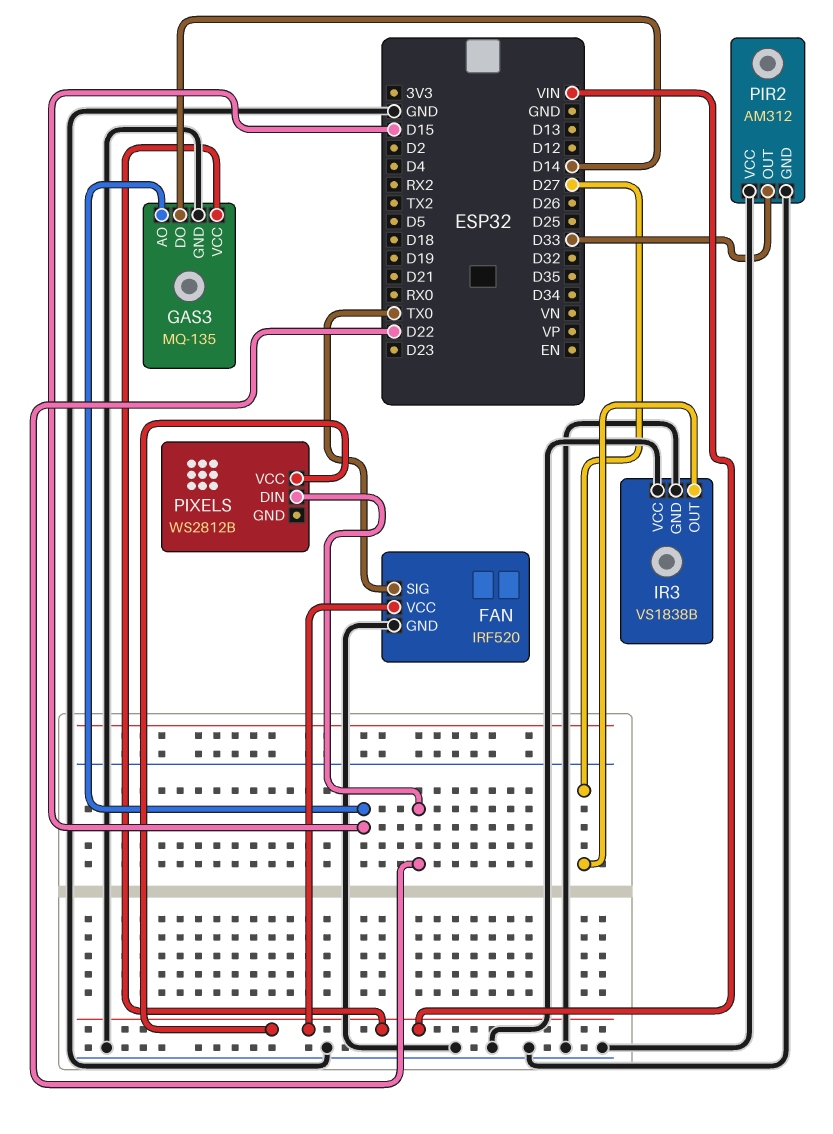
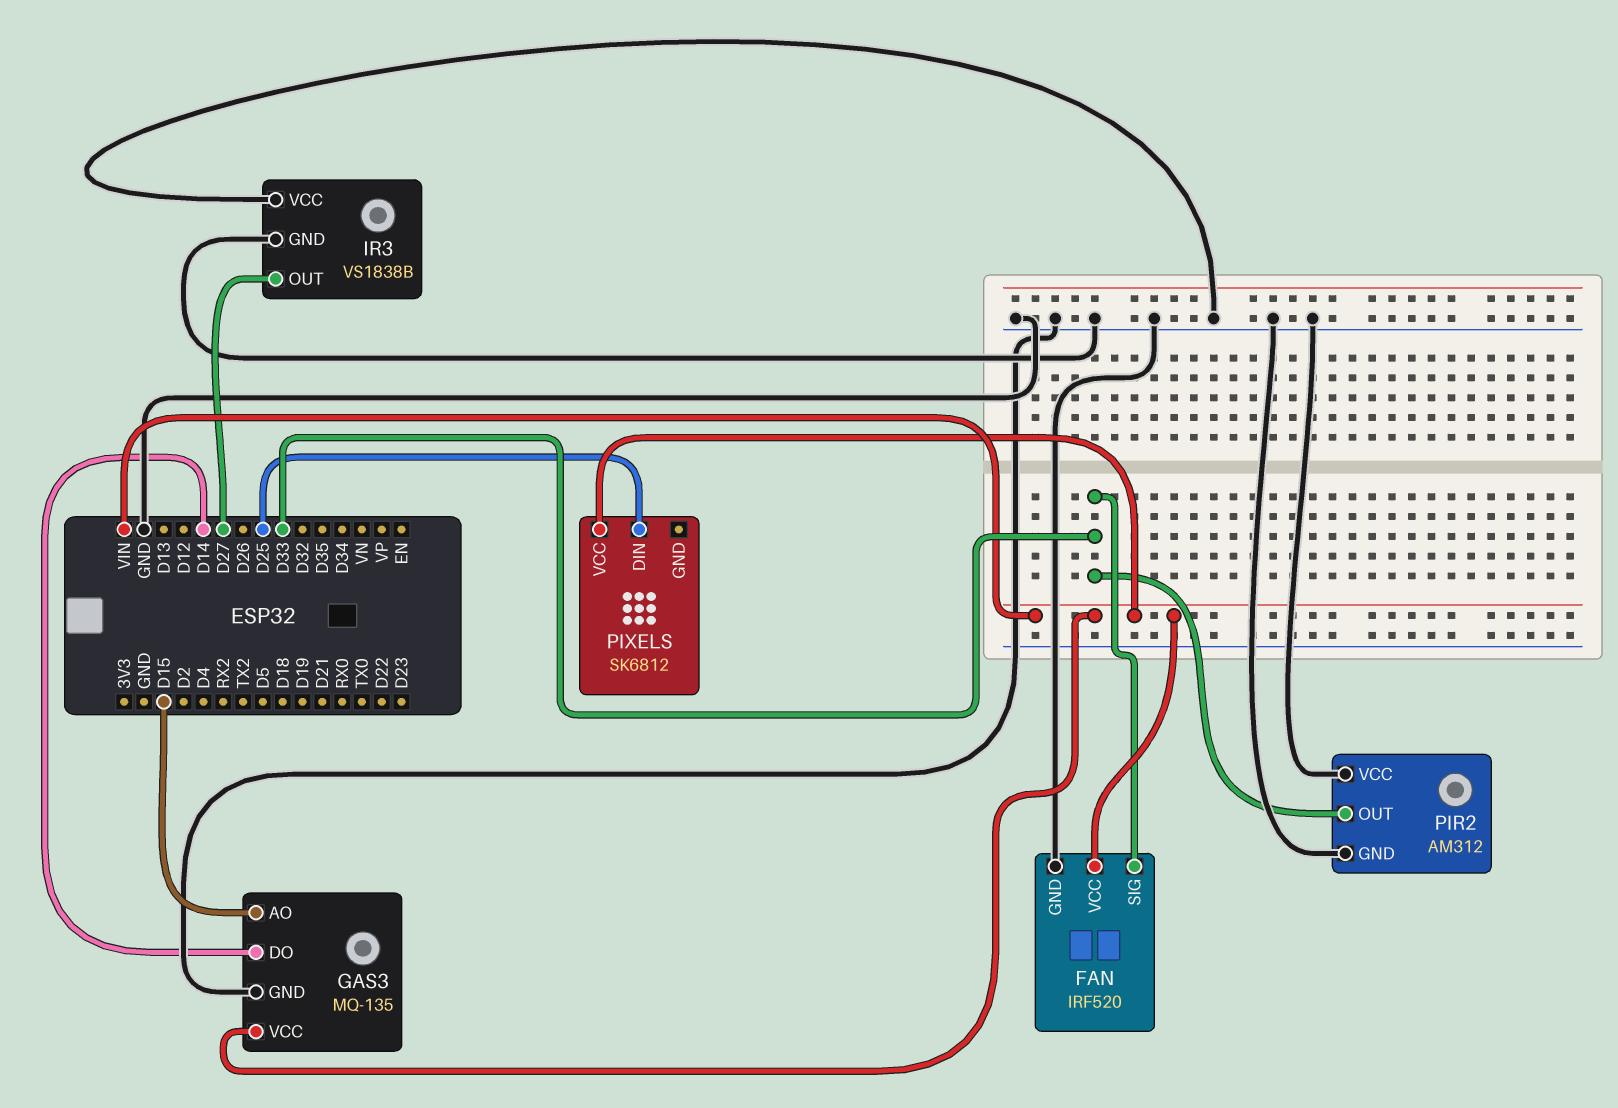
FAN pin SIG: TX0 -> D33
PIXELS: WS2812B -> SK6812
PIXELS pin DIN: D22 -> D25

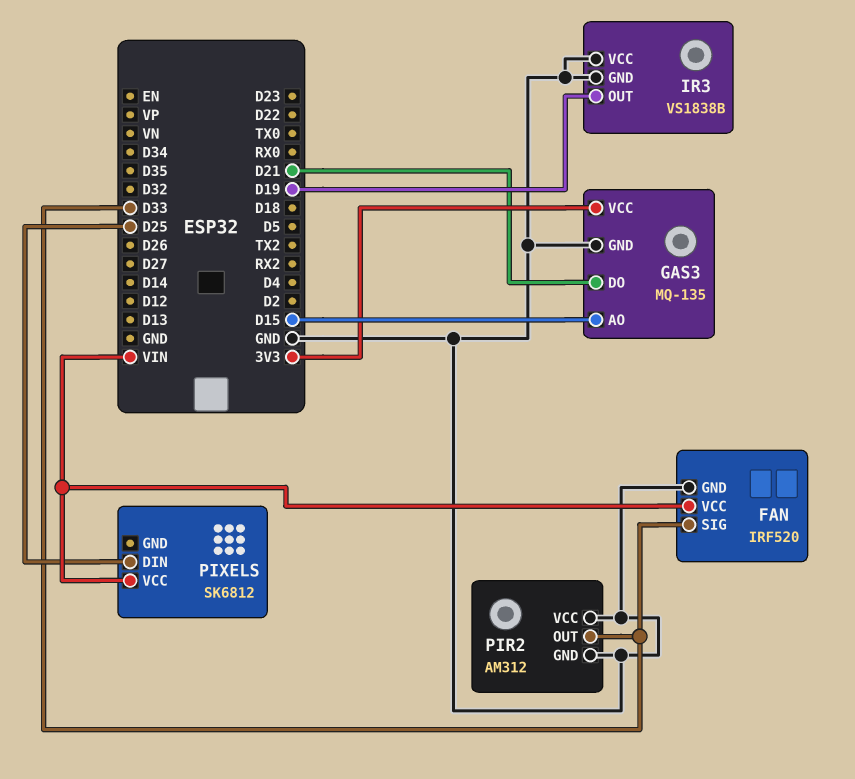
GAS3 pin DO: D14 -> D21
GAS3 pin VCC: VIN -> 3V3
IR3 pin OUT: D27 -> D19

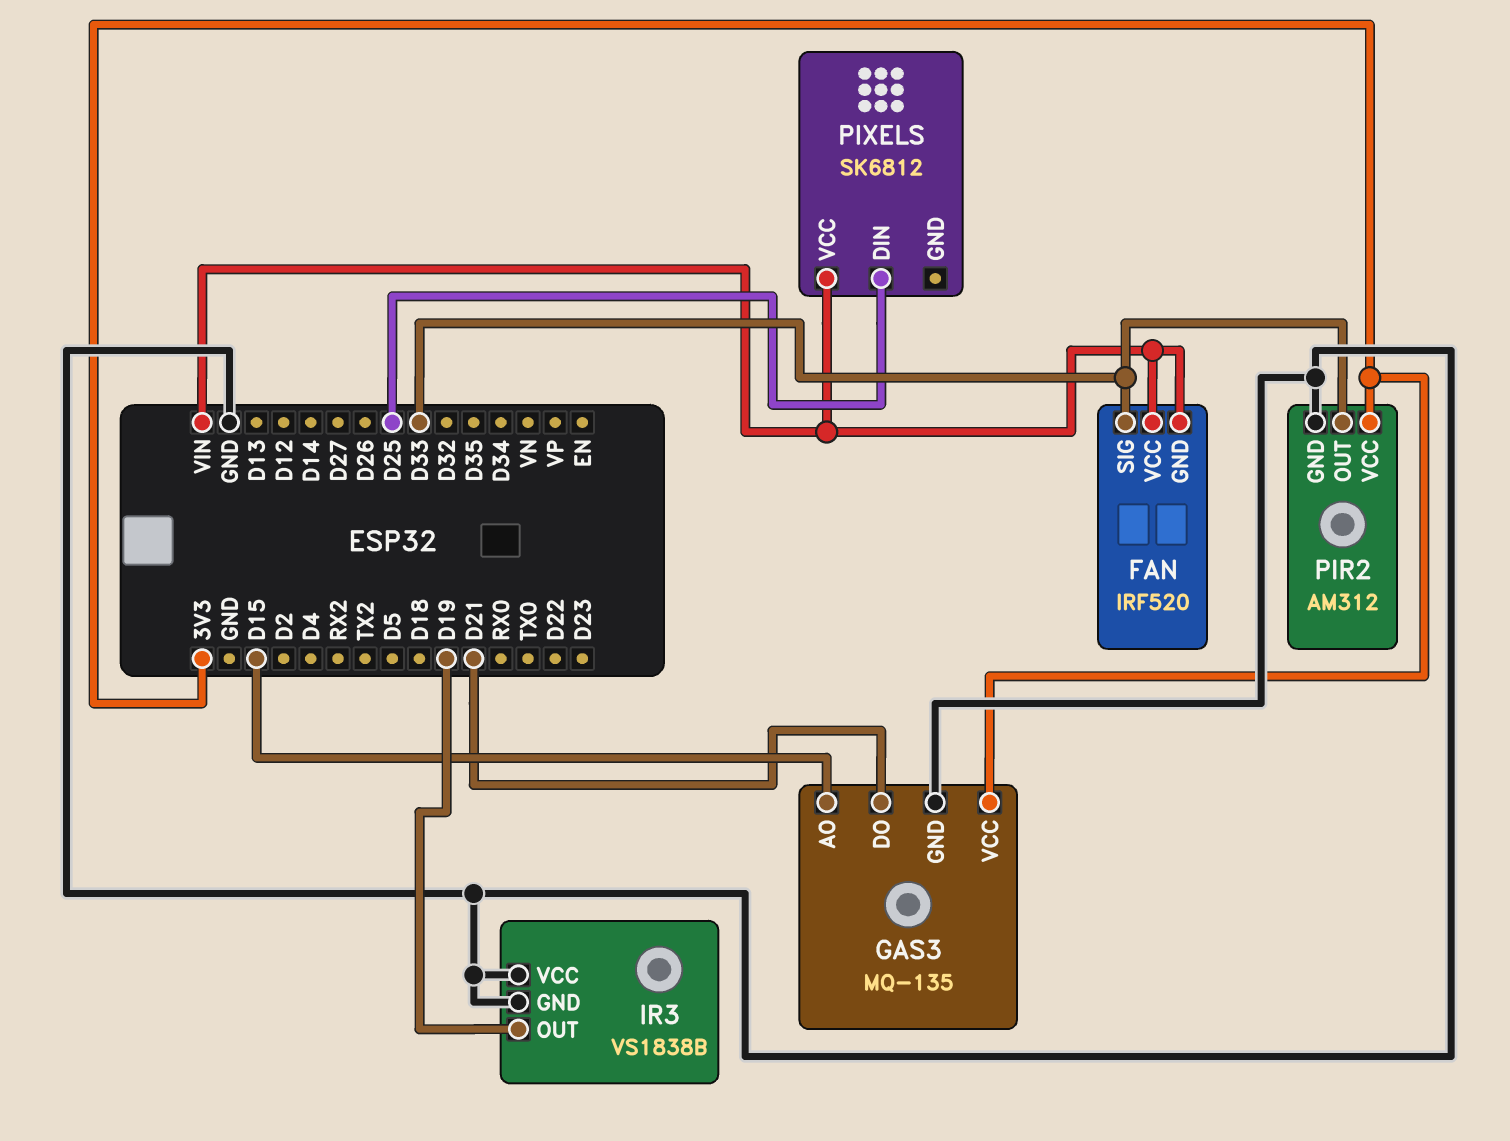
FAN pin GND: GND -> VIN
PIR2 pin VCC: GND -> 3V3

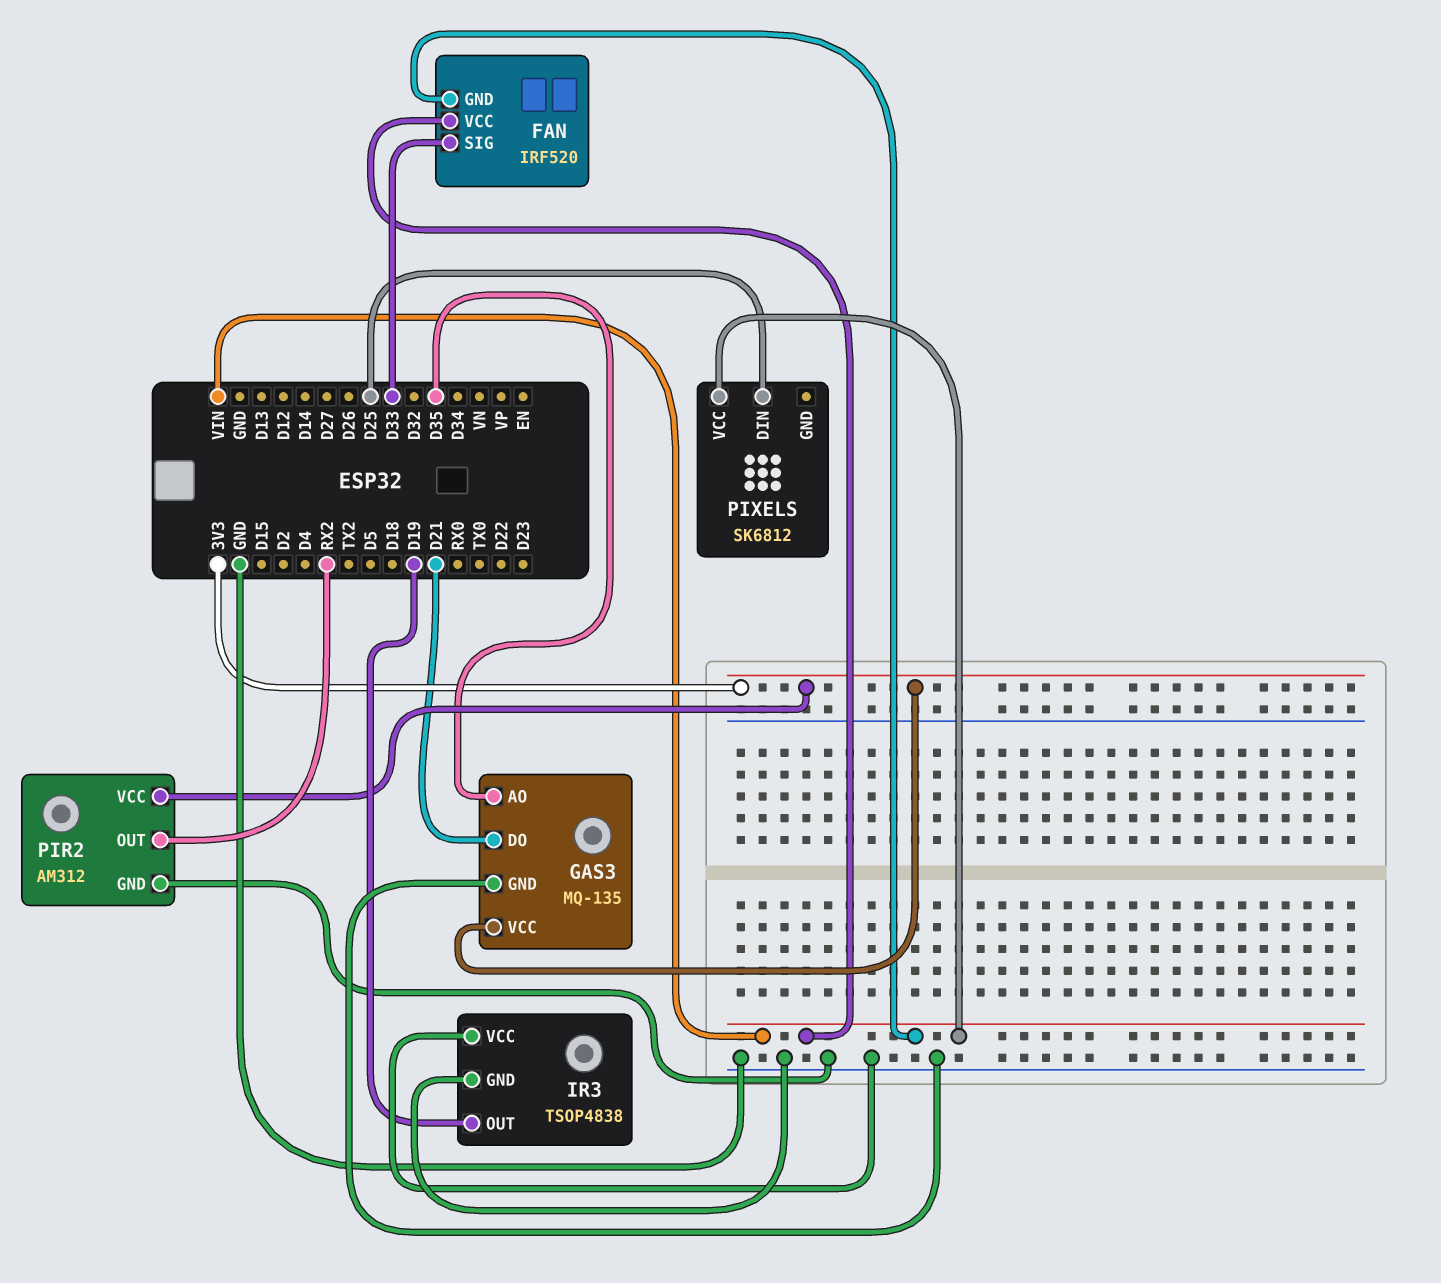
GAS3 pin AO: D15 -> D35
IR3: VS1838B -> TSOP4838
PIR2 pin OUT: D33 -> RX2

